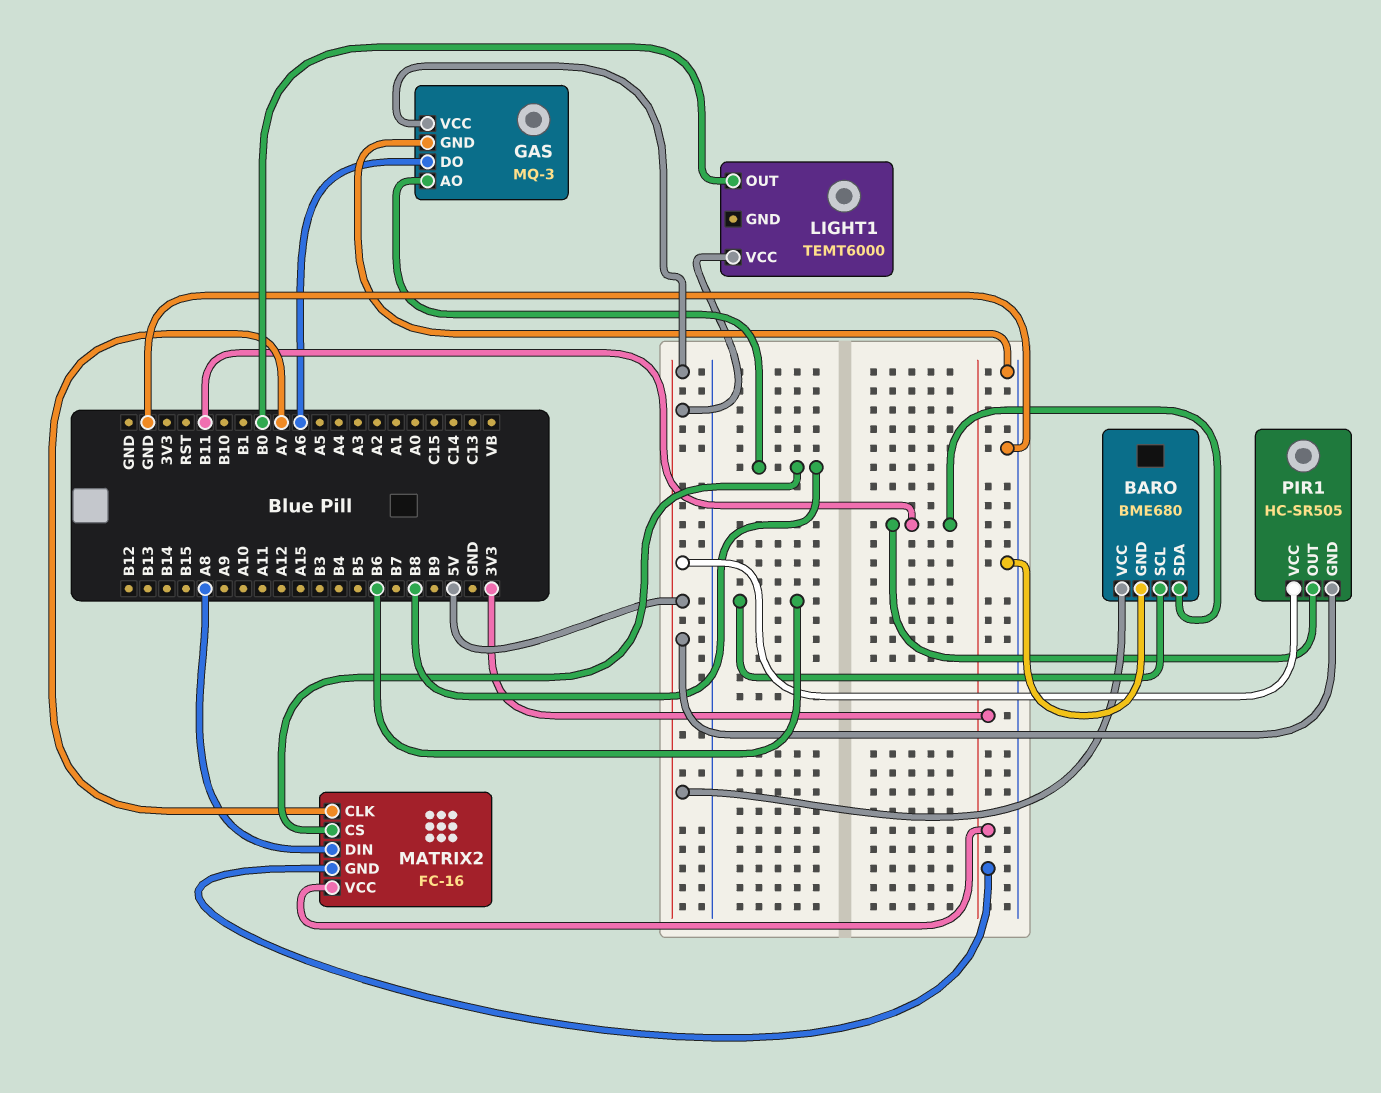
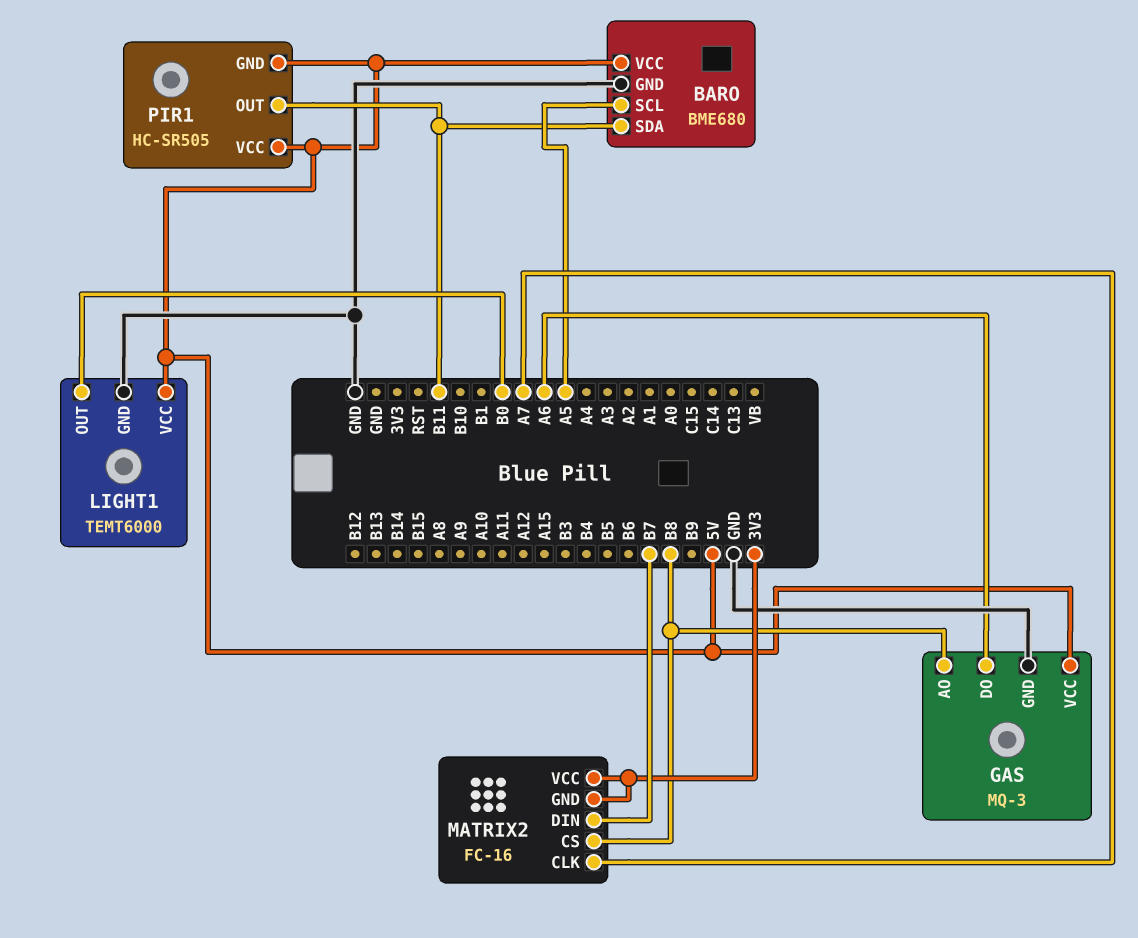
BARO pin SCL: B6 -> A5
LIGHT1 pin GND: none -> GND
MATRIX2 pin DIN: A8 -> B7

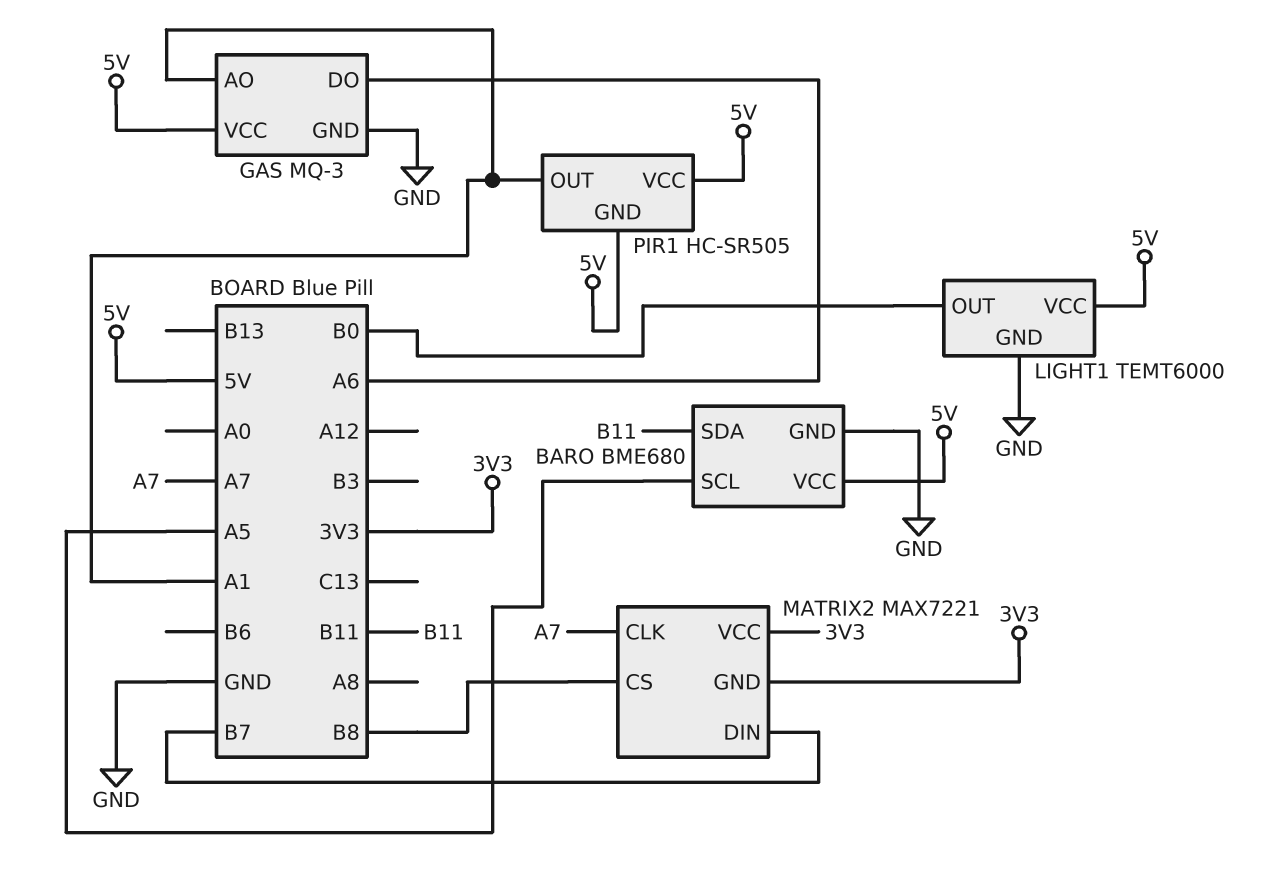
GAS pin AO: B8 -> A1
MATRIX2: FC-16 -> MAX7221
PIR1 pin OUT: B11 -> A1

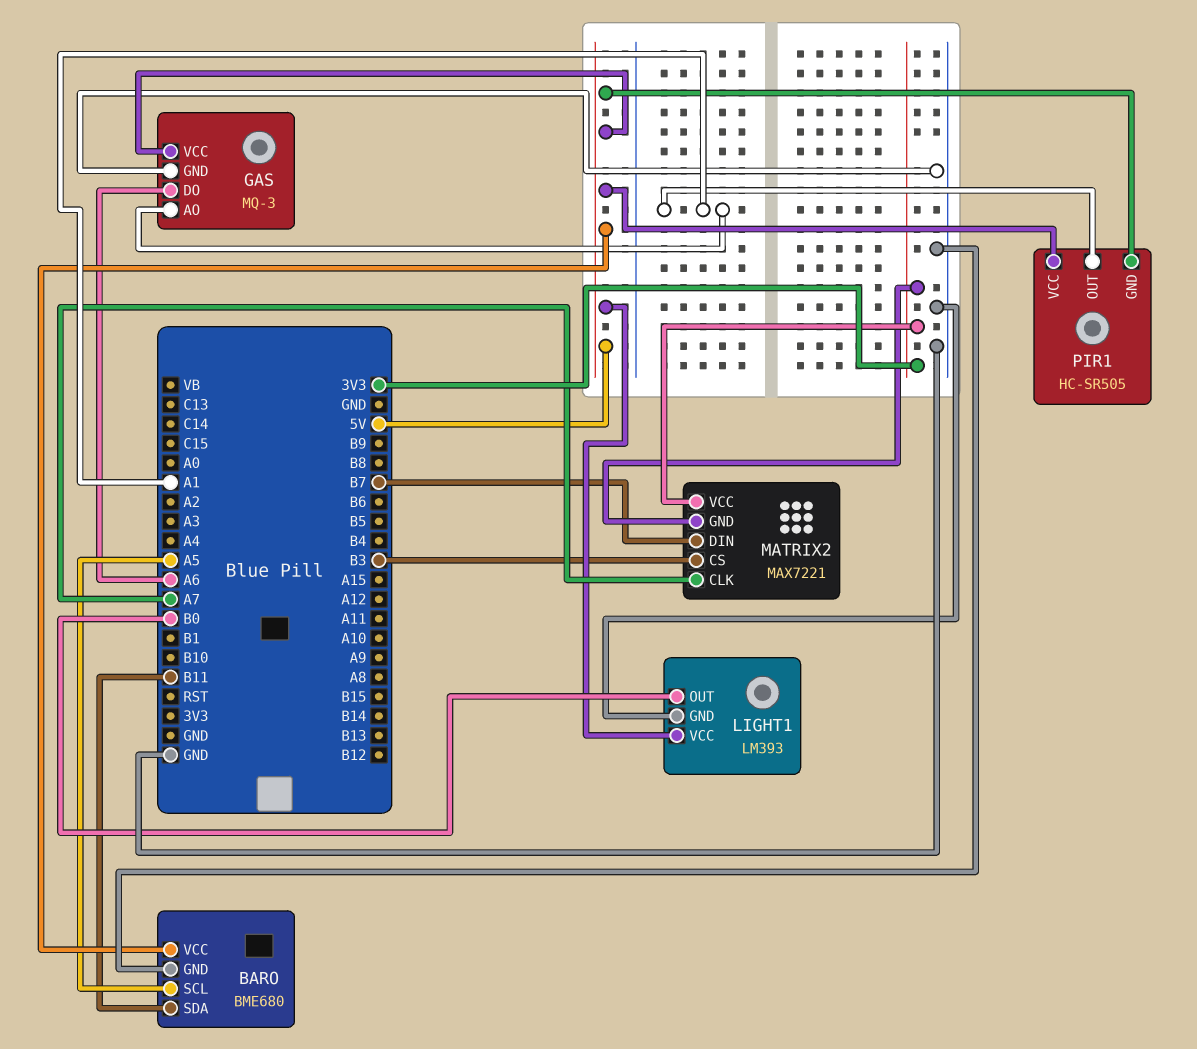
LIGHT1: TEMT6000 -> LM393
MATRIX2 pin CS: B8 -> B3

